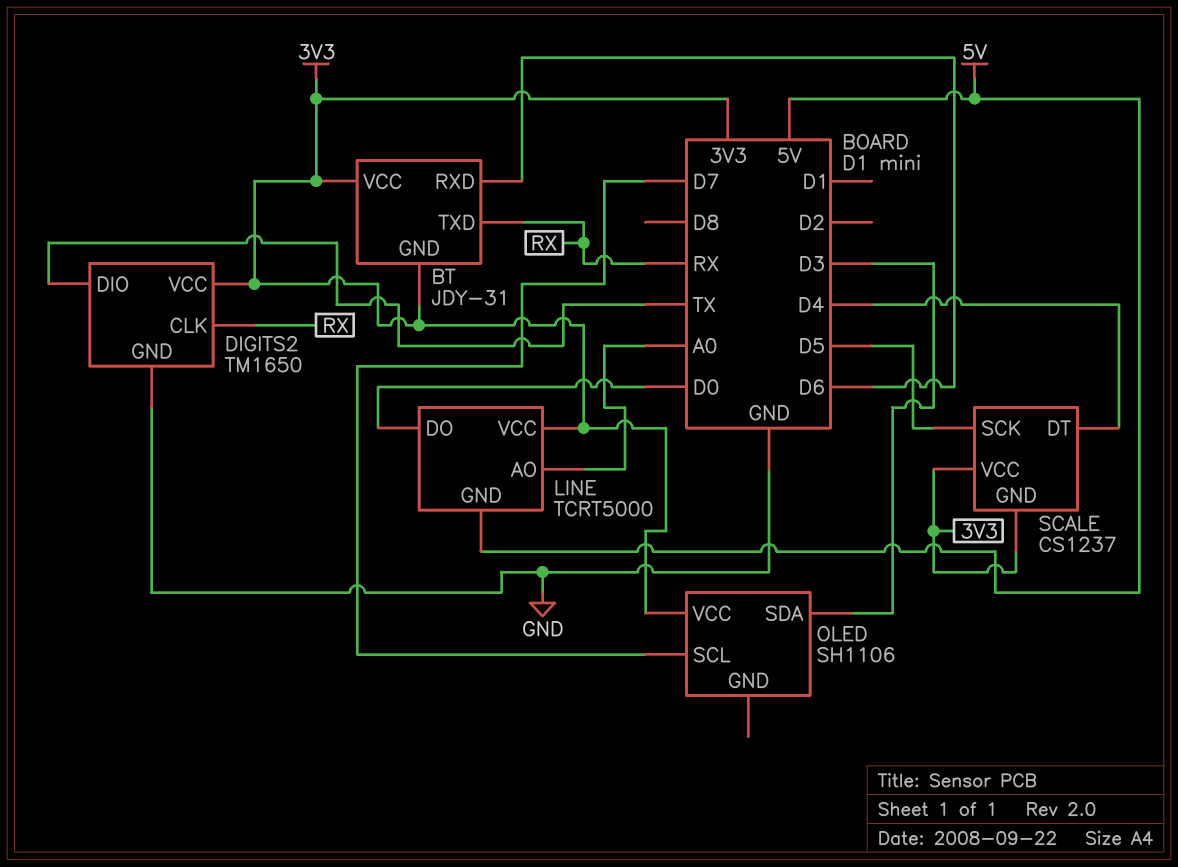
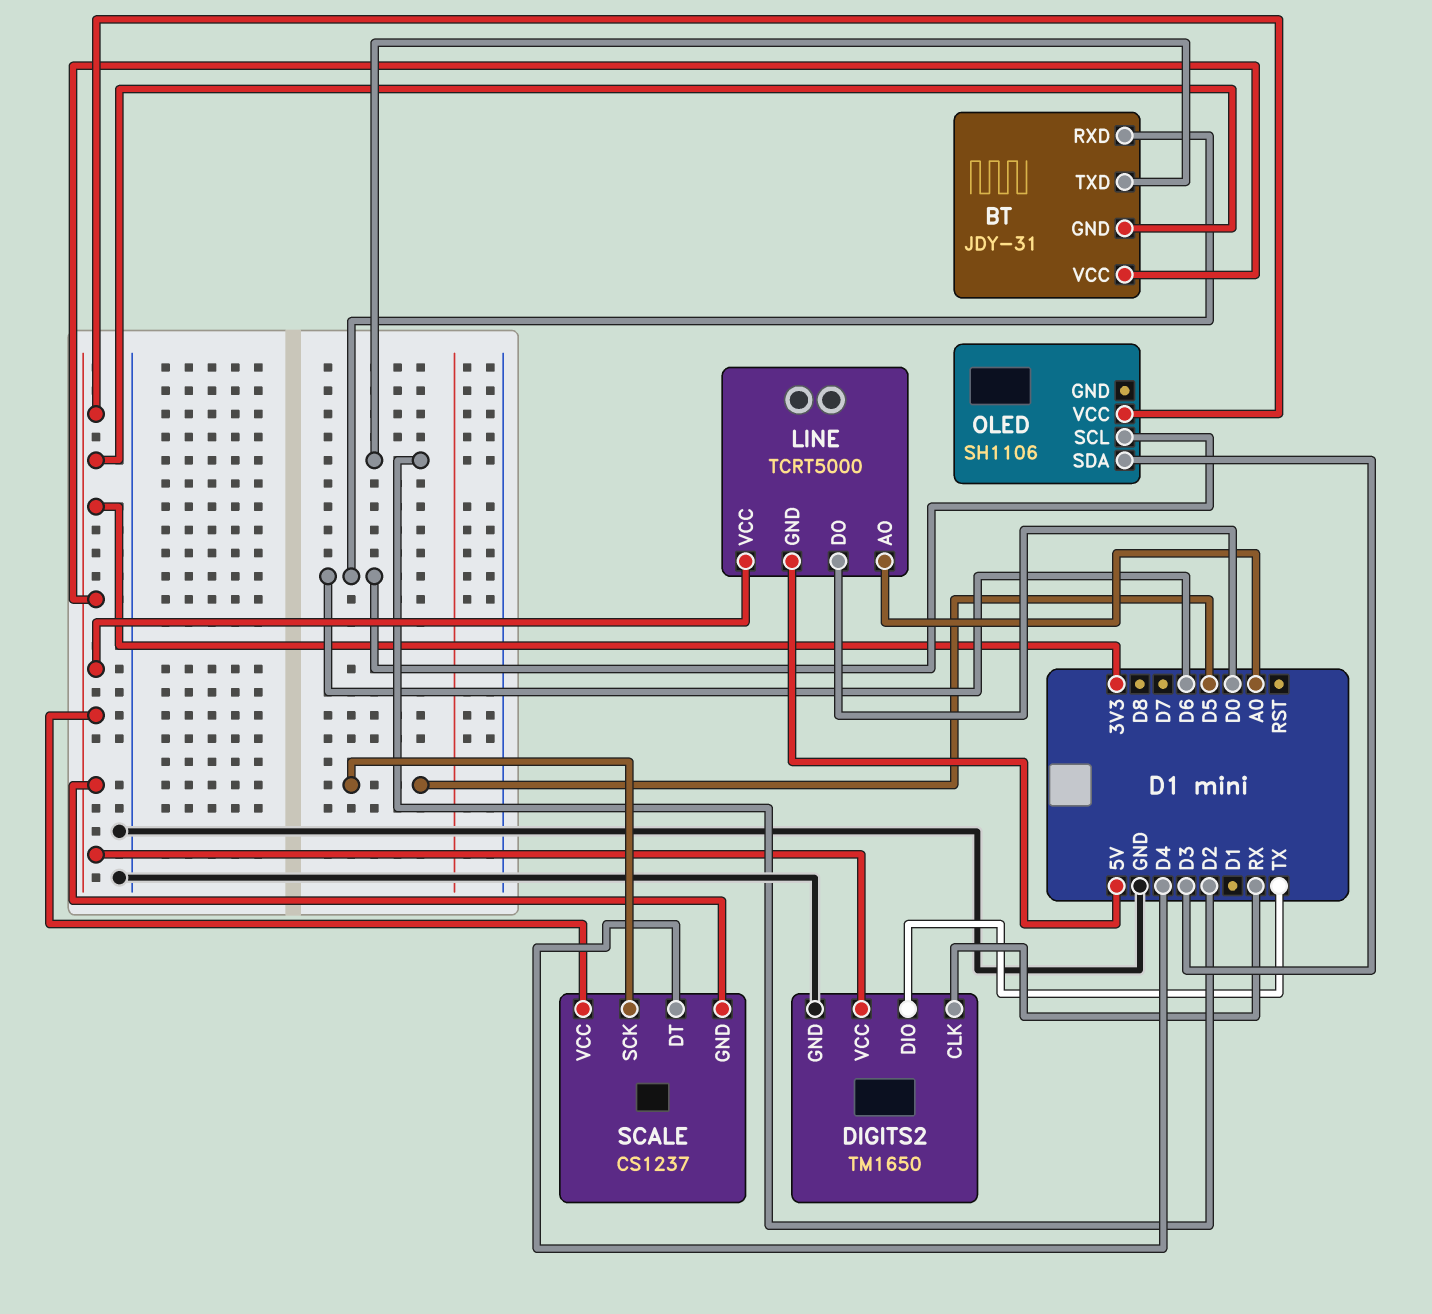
BT pin TXD: RX -> D2
OLED pin SCL: D7 -> D6

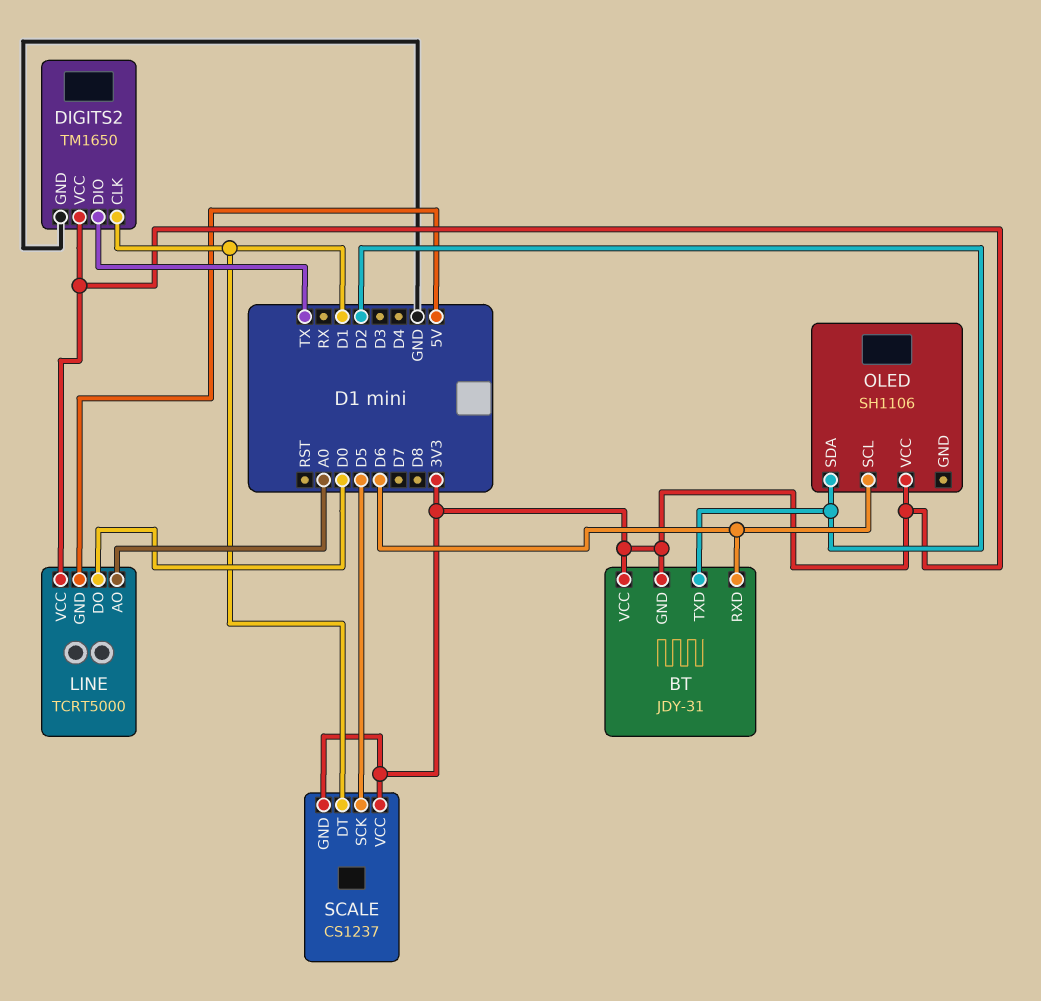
DIGITS2 pin CLK: RX -> D1
OLED pin SDA: D3 -> D2
SCALE pin DT: D4 -> D1

